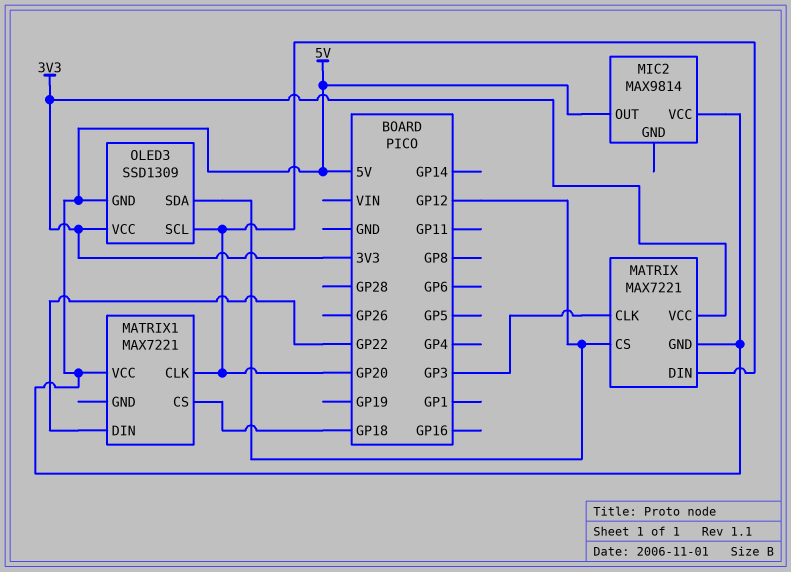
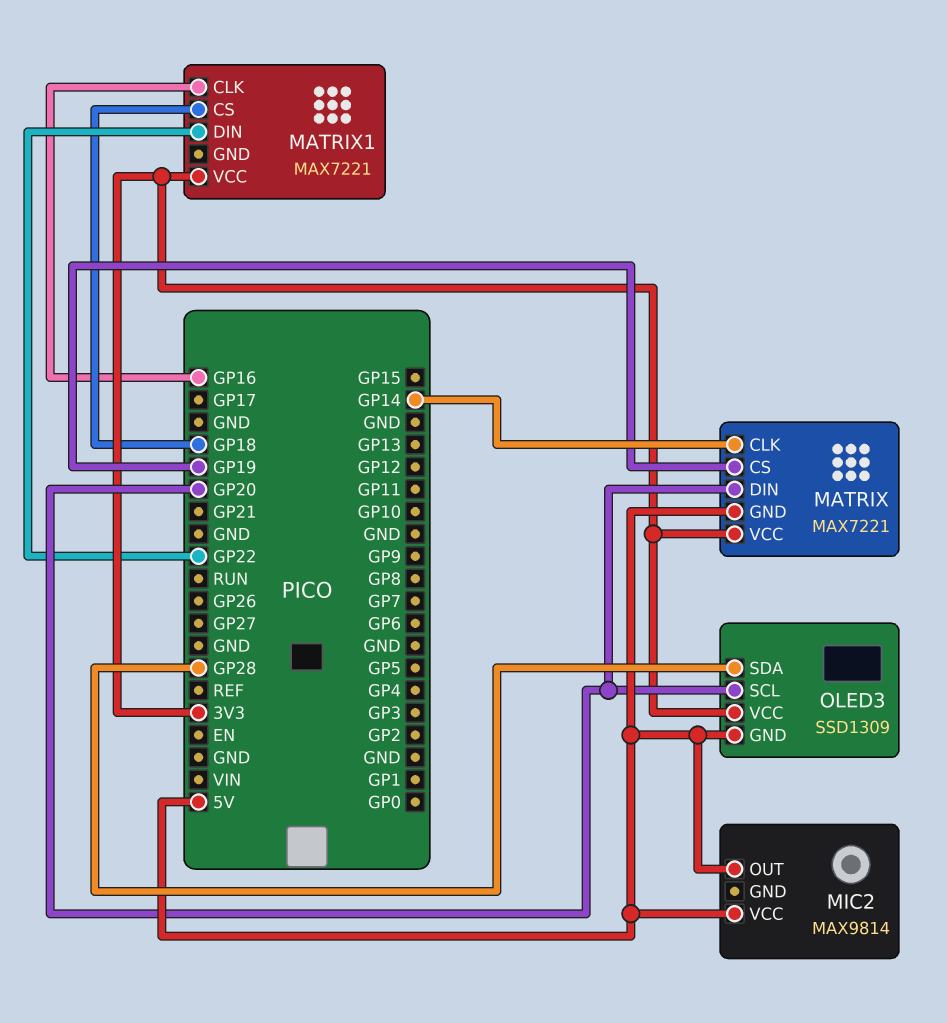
MATRIX pin CLK: GP3 -> GP14
MATRIX pin CS: GP12 -> GP19
MATRIX1 pin CLK: GP20 -> GP16
MATRIX1 pin VCC: 5V -> 3V3
OLED3 pin SDA: GP12 -> GP28

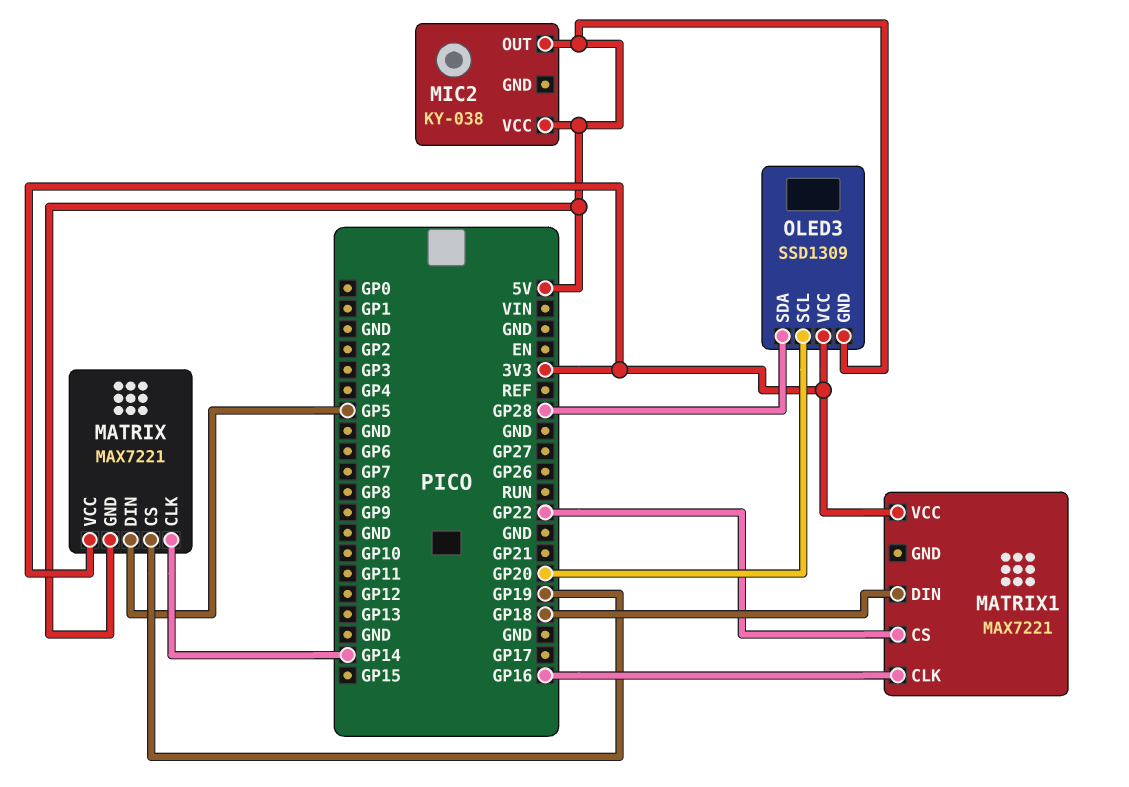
MATRIX pin DIN: GP20 -> GP5
MATRIX1 pin CS: GP18 -> GP22
MATRIX1 pin DIN: GP22 -> GP18
MIC2: MAX9814 -> KY-038

